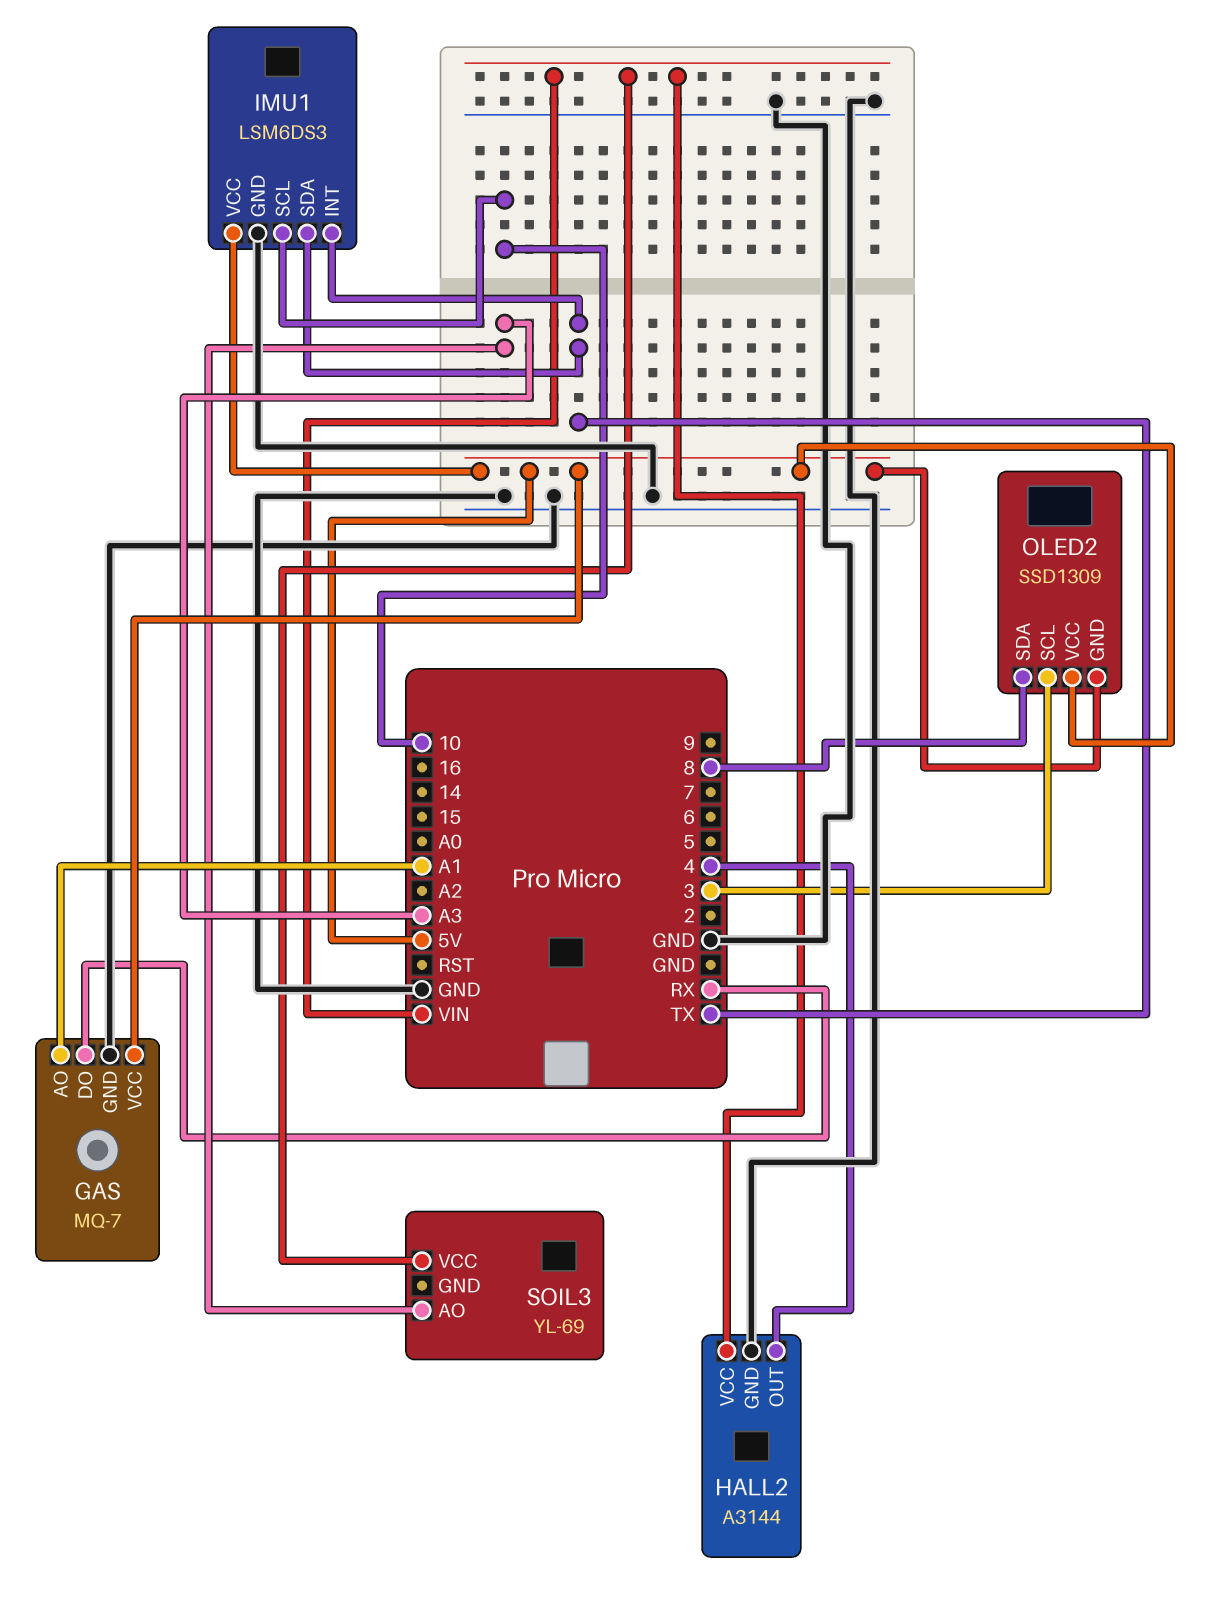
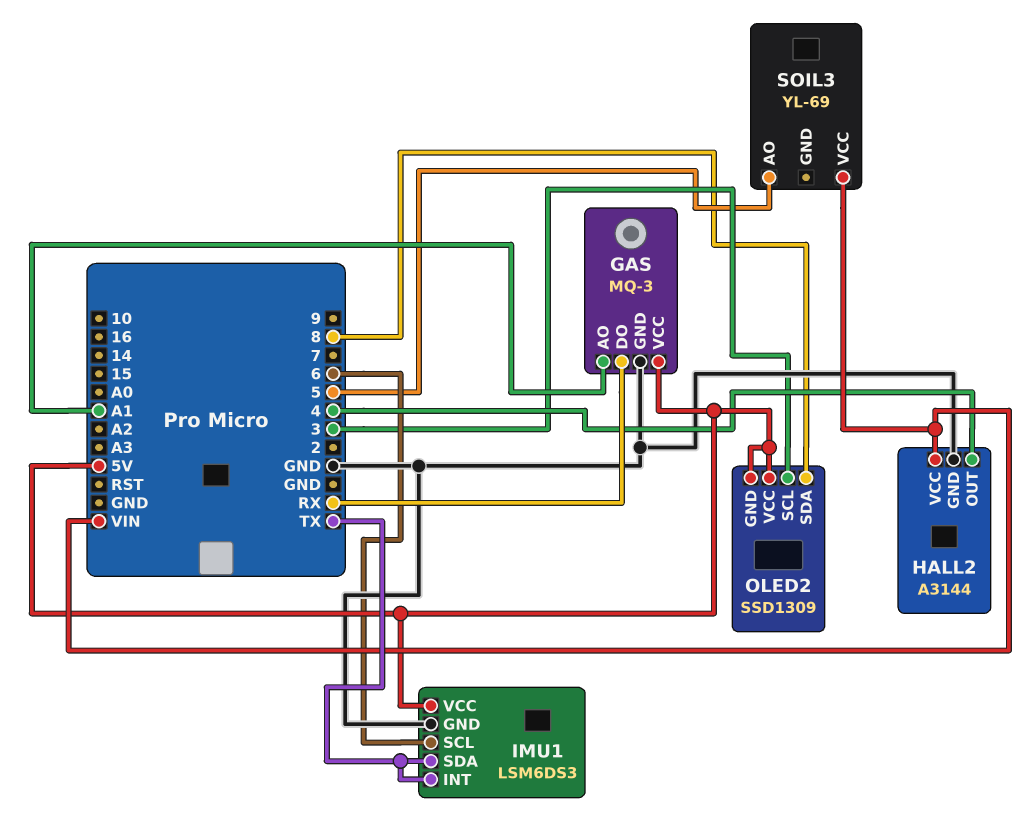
GAS: MQ-7 -> MQ-3
IMU1 pin SCL: 10 -> 6
SOIL3 pin AO: A3 -> 5

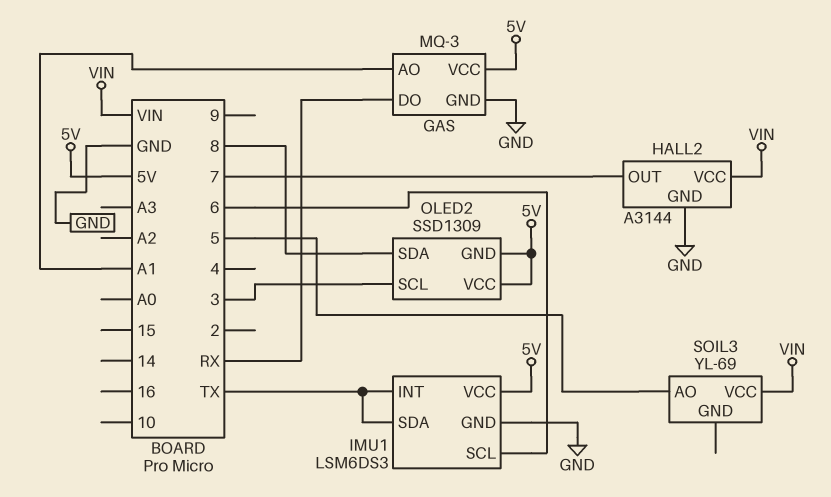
HALL2 pin OUT: 4 -> 7

